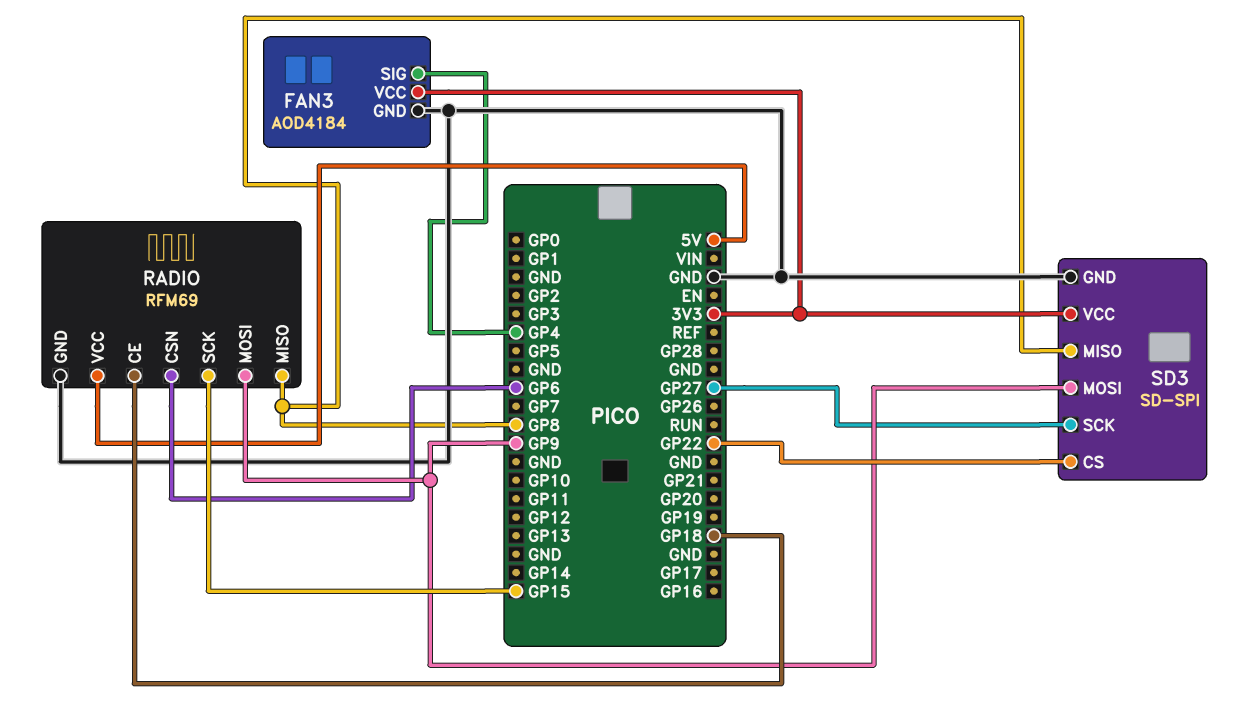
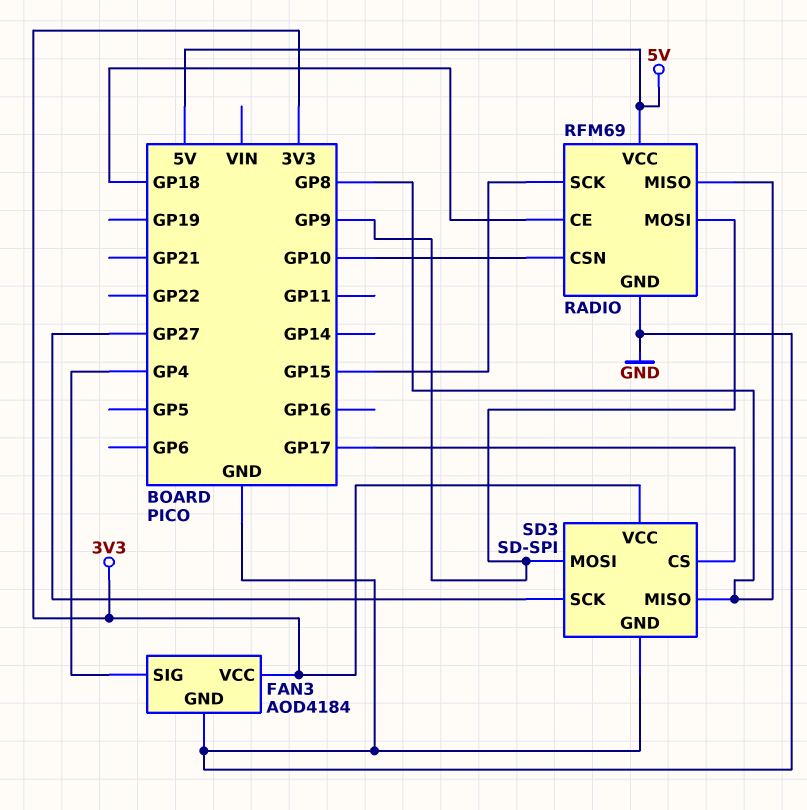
RADIO pin CSN: GP6 -> GP10
SD3 pin CS: GP22 -> GP17

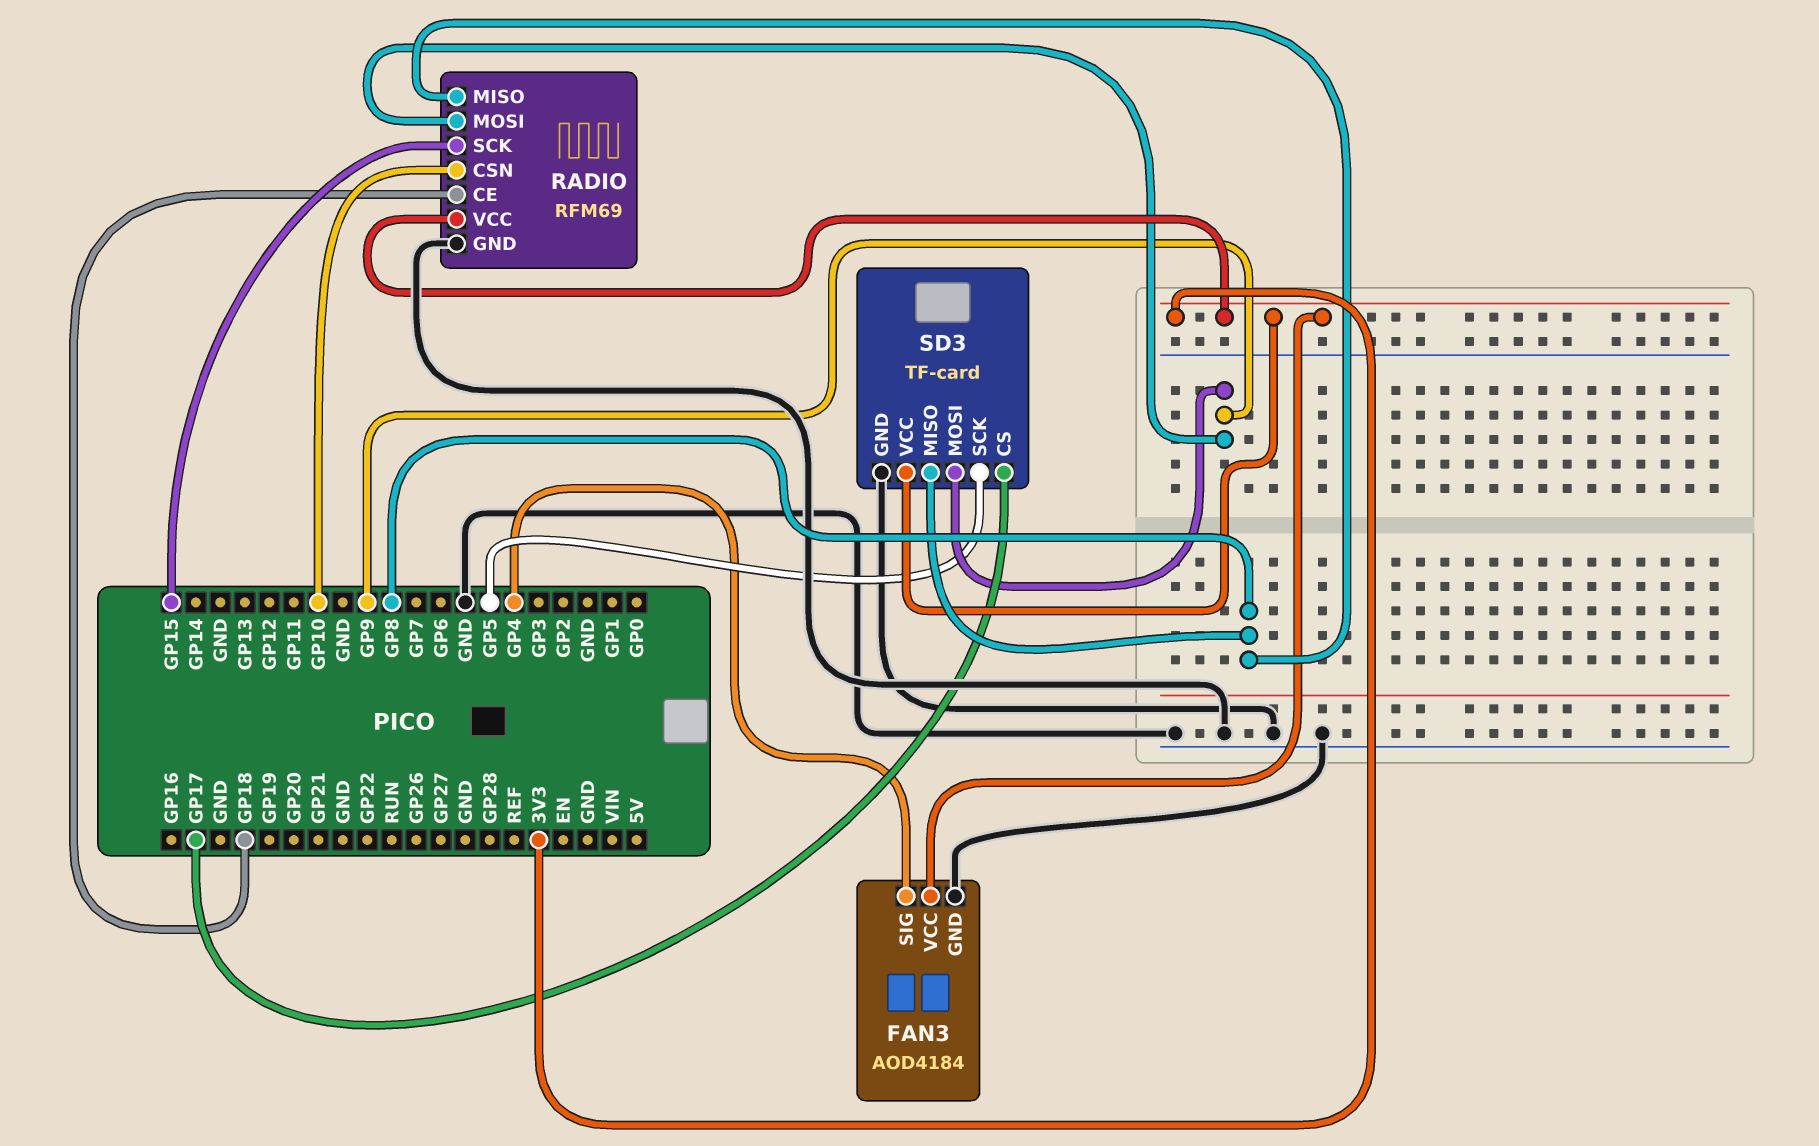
RADIO pin VCC: 5V -> 3V3
SD3: SD-SPI -> TF-card
SD3 pin SCK: GP27 -> GP5

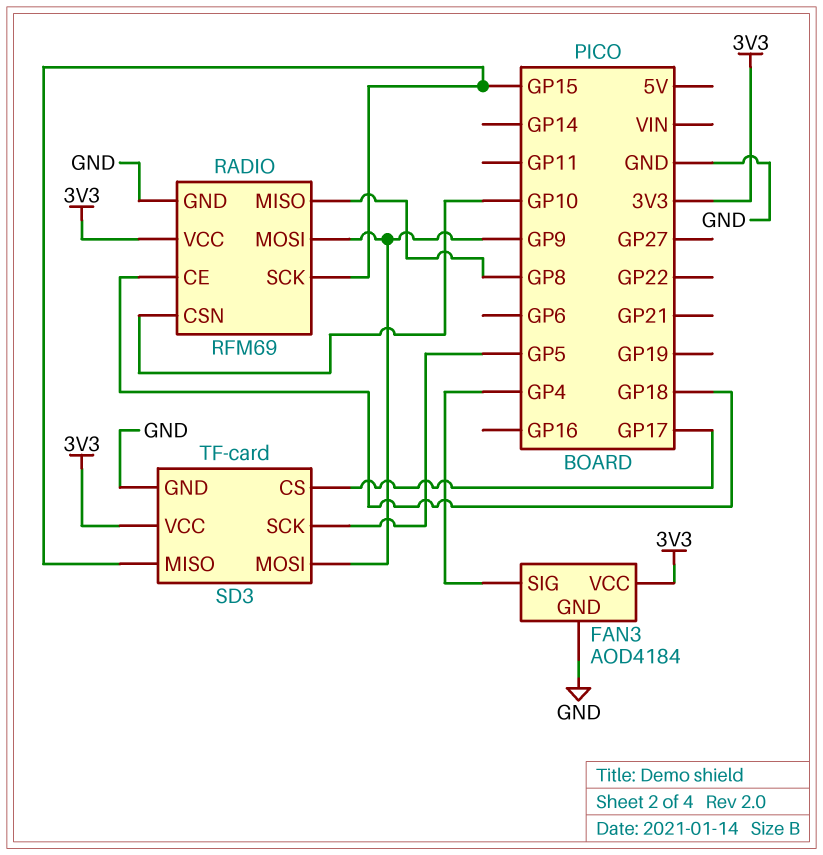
SD3 pin MISO: GP8 -> GP15

